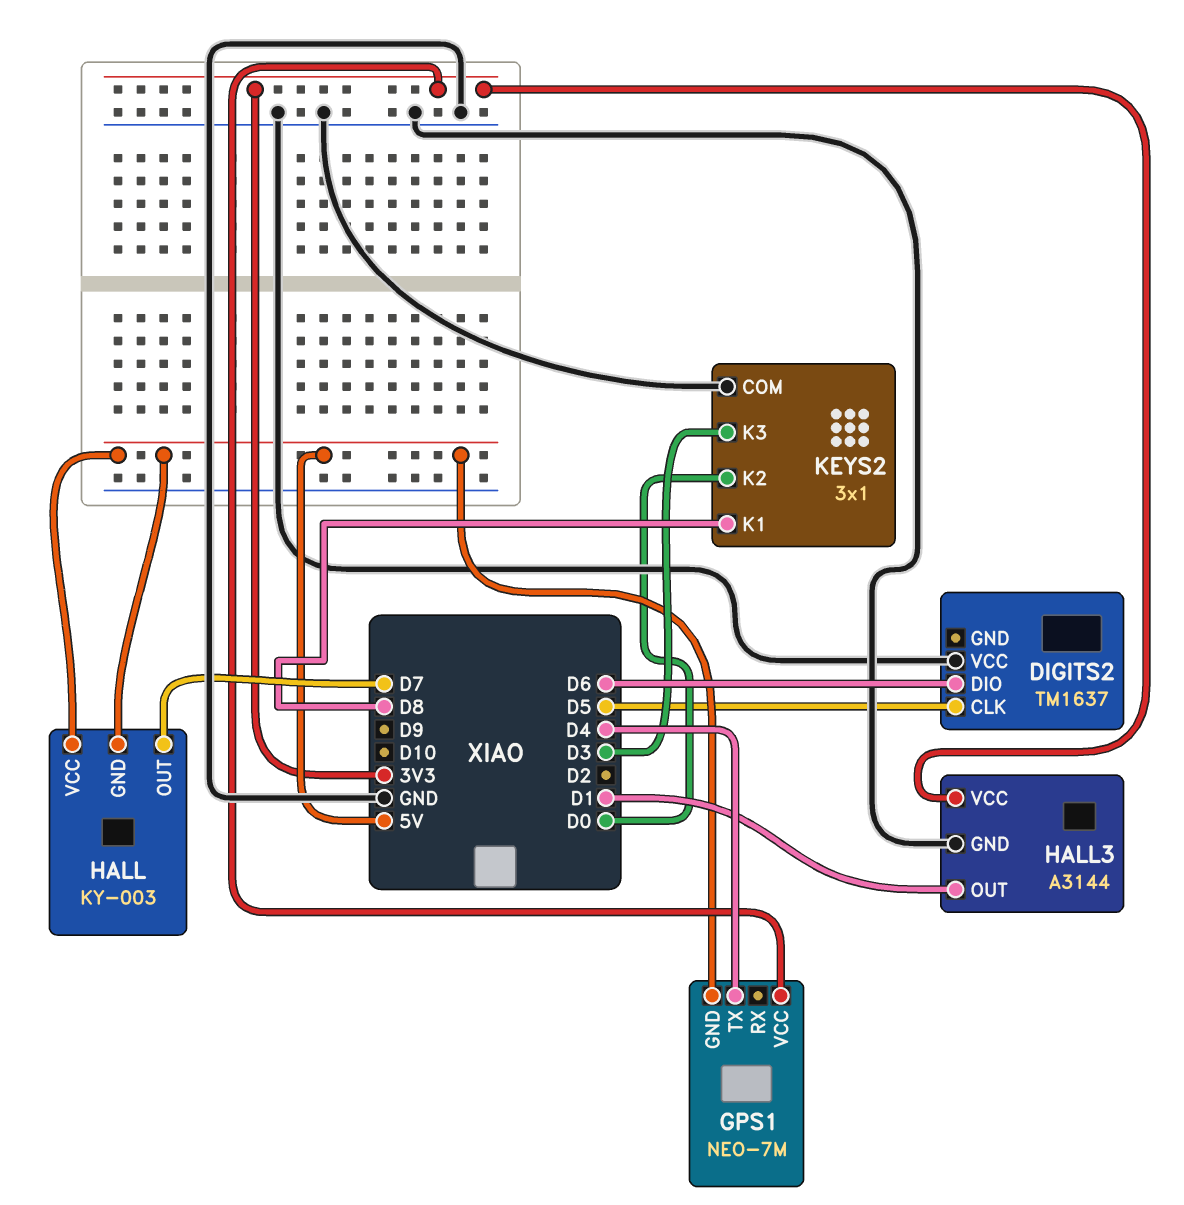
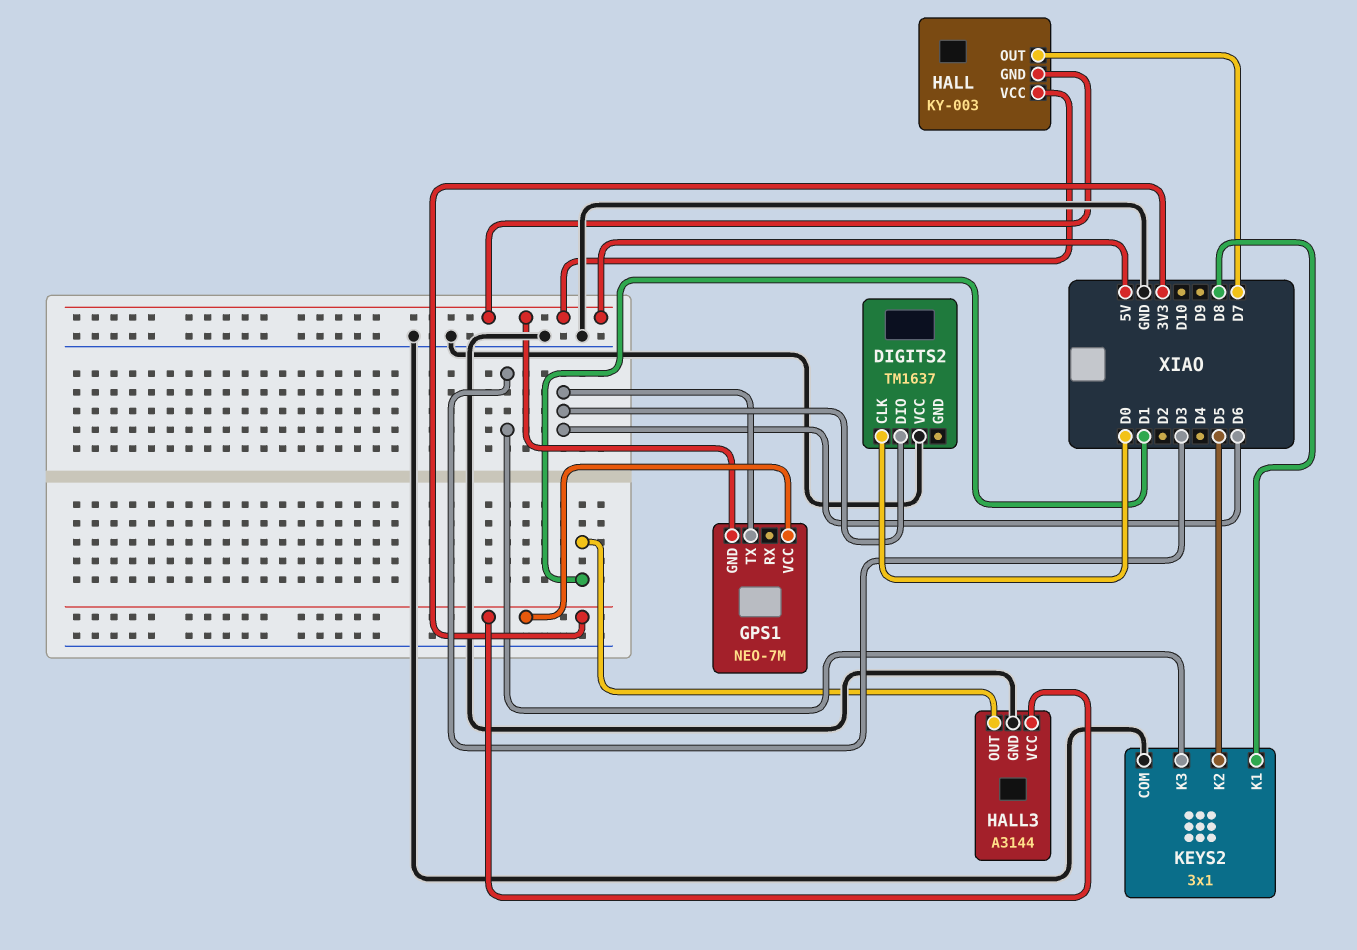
DIGITS2 pin CLK: D5 -> D0
GPS1 pin TX: D4 -> D6
KEYS2 pin K2: D0 -> D5

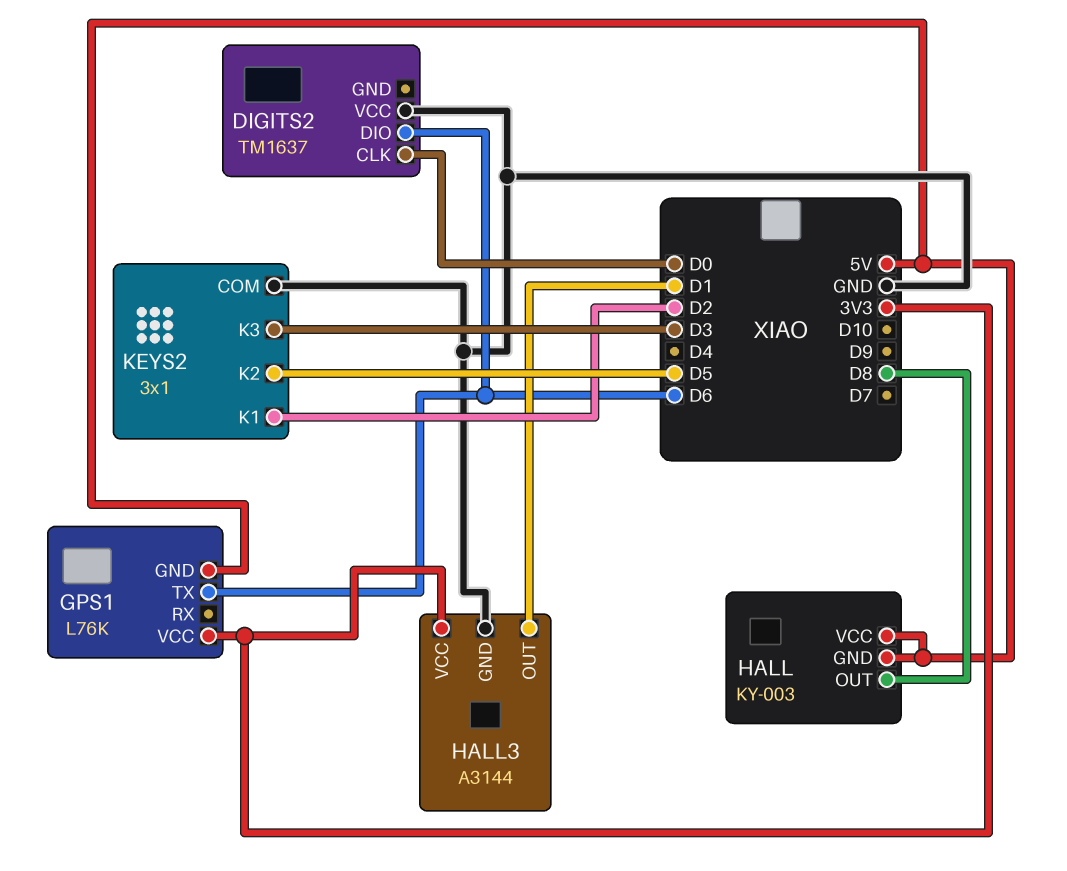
GPS1: NEO-7M -> L76K
HALL pin OUT: D7 -> D8
KEYS2 pin K1: D8 -> D2

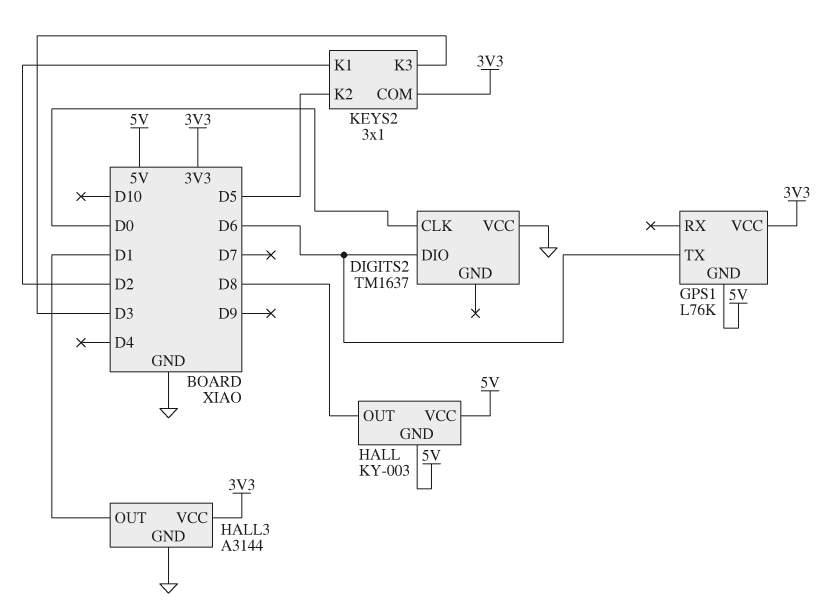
KEYS2 pin COM: GND -> 3V3

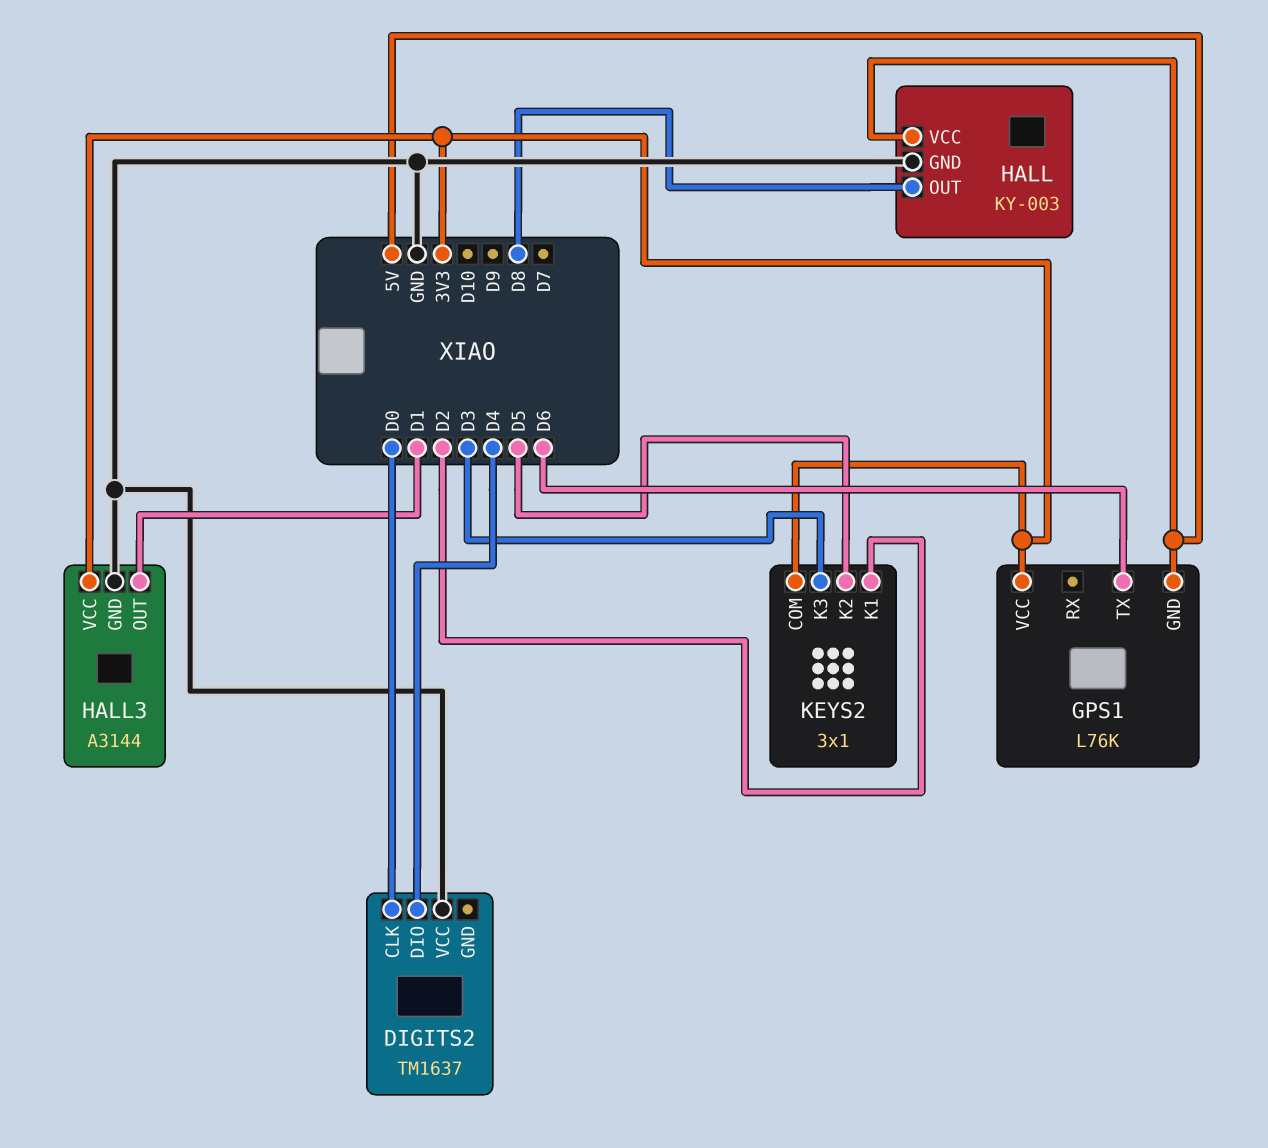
DIGITS2 pin DIO: D6 -> D4
HALL pin GND: 5V -> GND

